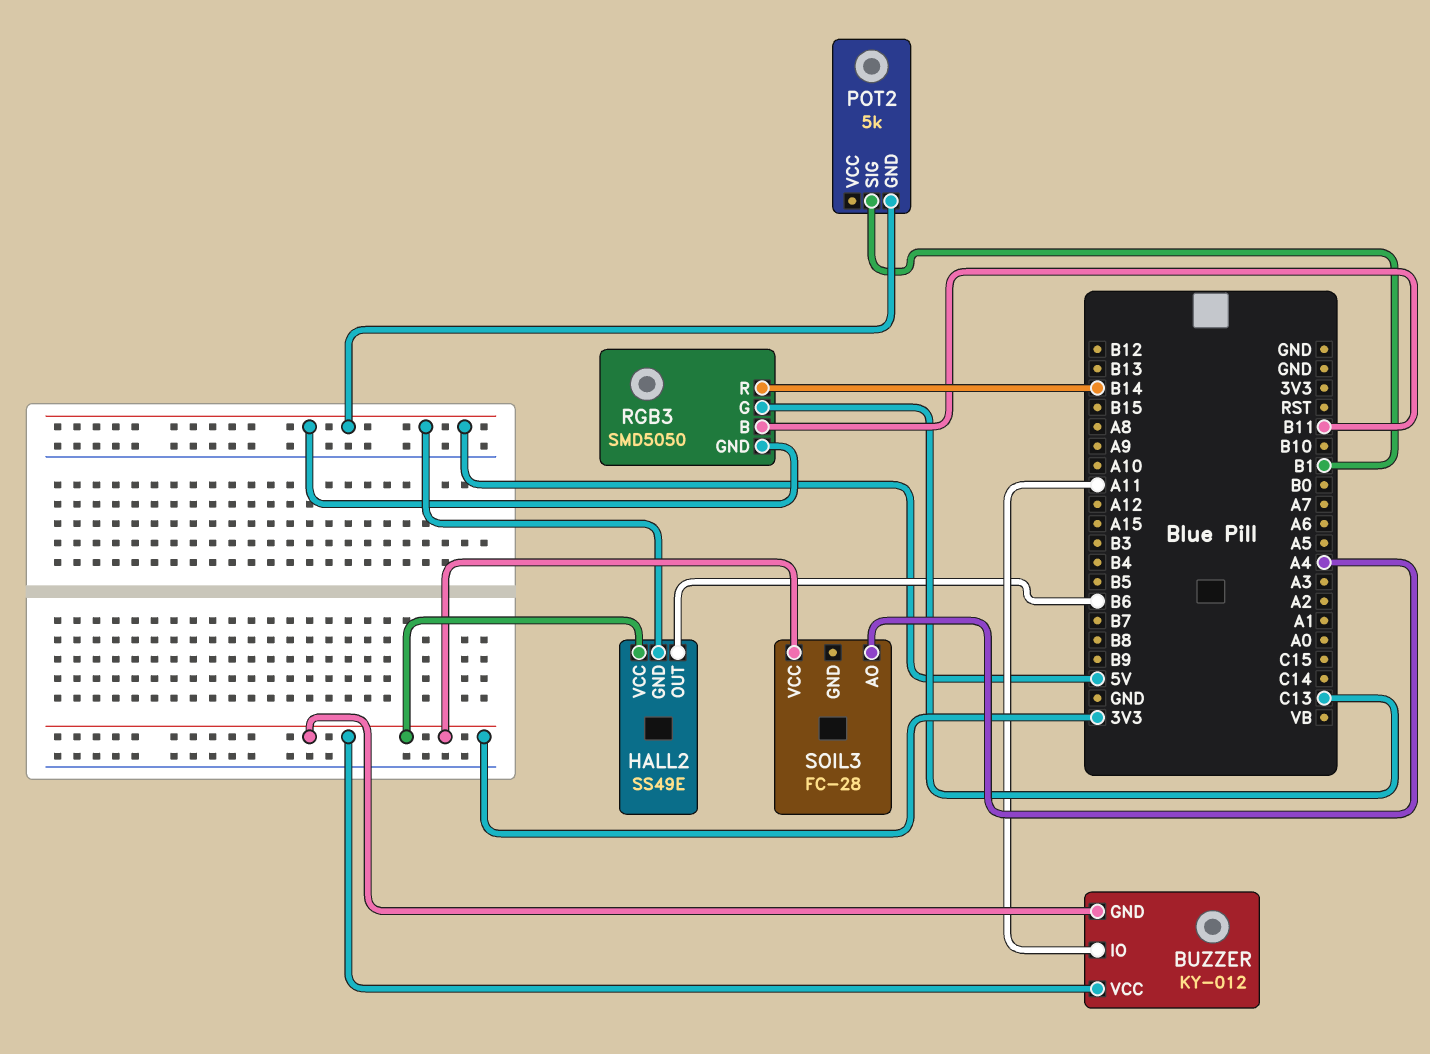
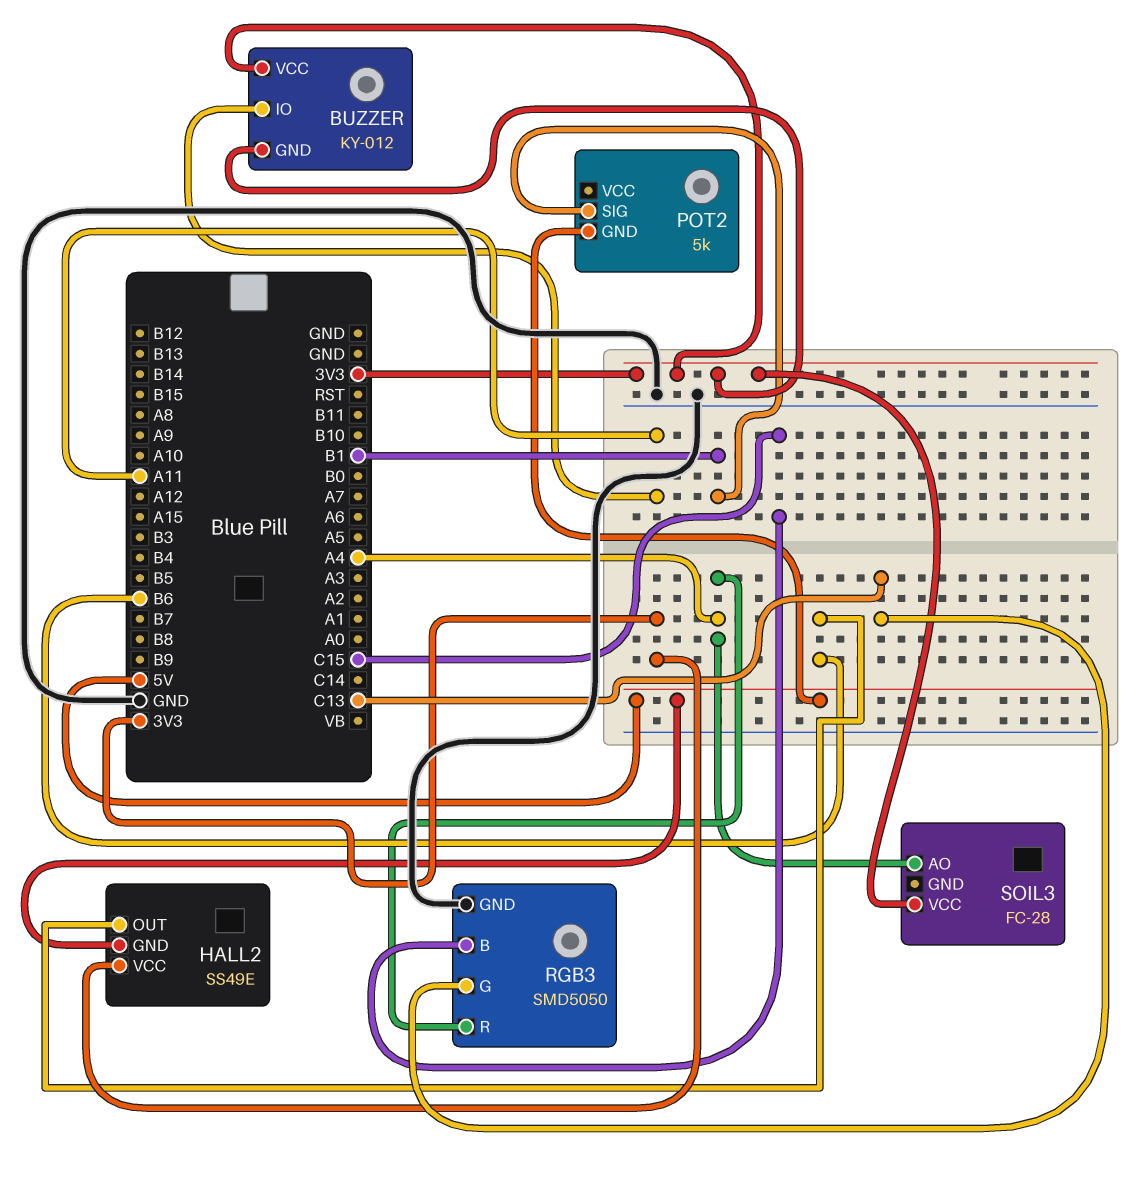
RGB3 pin B: B11 -> C15
RGB3 pin GND: 5V -> GND
RGB3 pin R: B14 -> A4

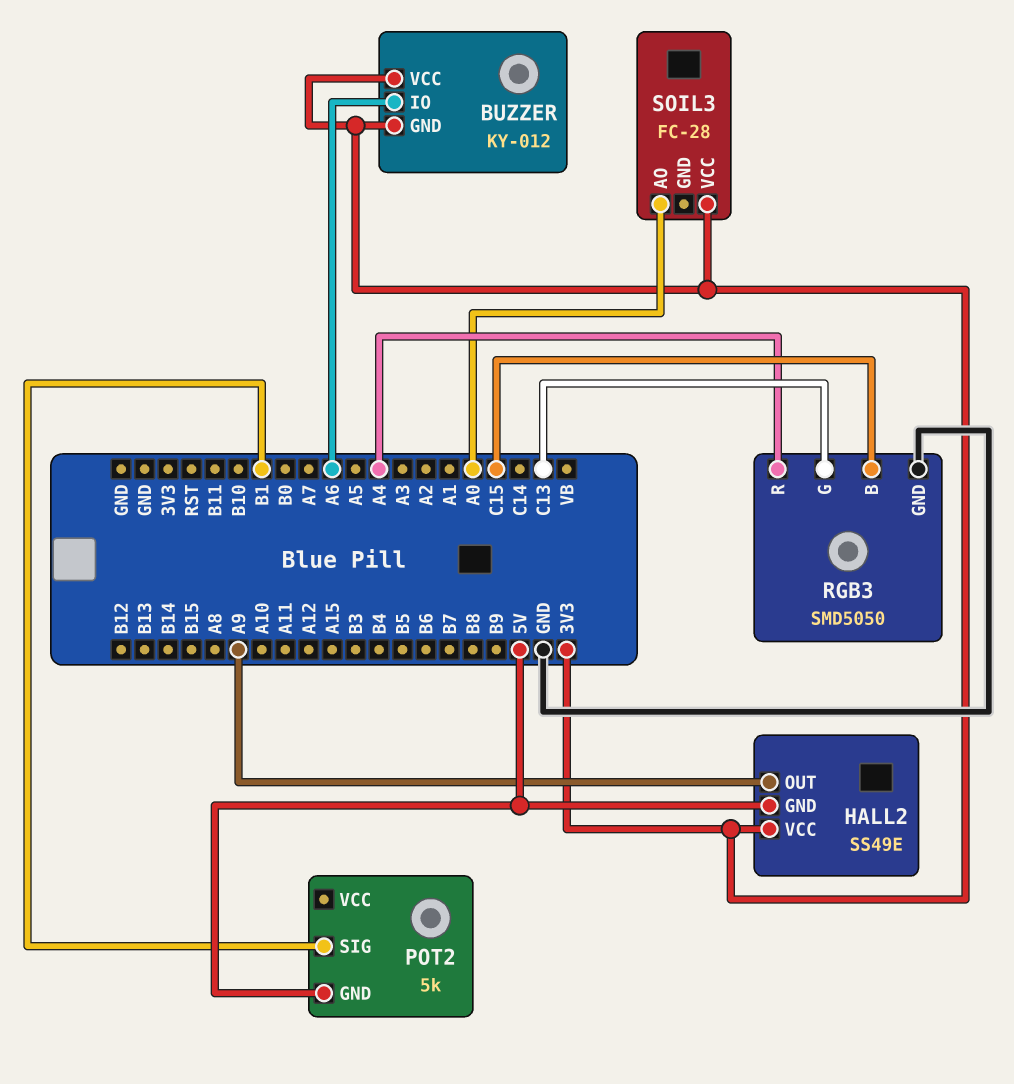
BUZZER pin IO: A11 -> A6
HALL2 pin OUT: B6 -> A9
SOIL3 pin AO: A4 -> A0

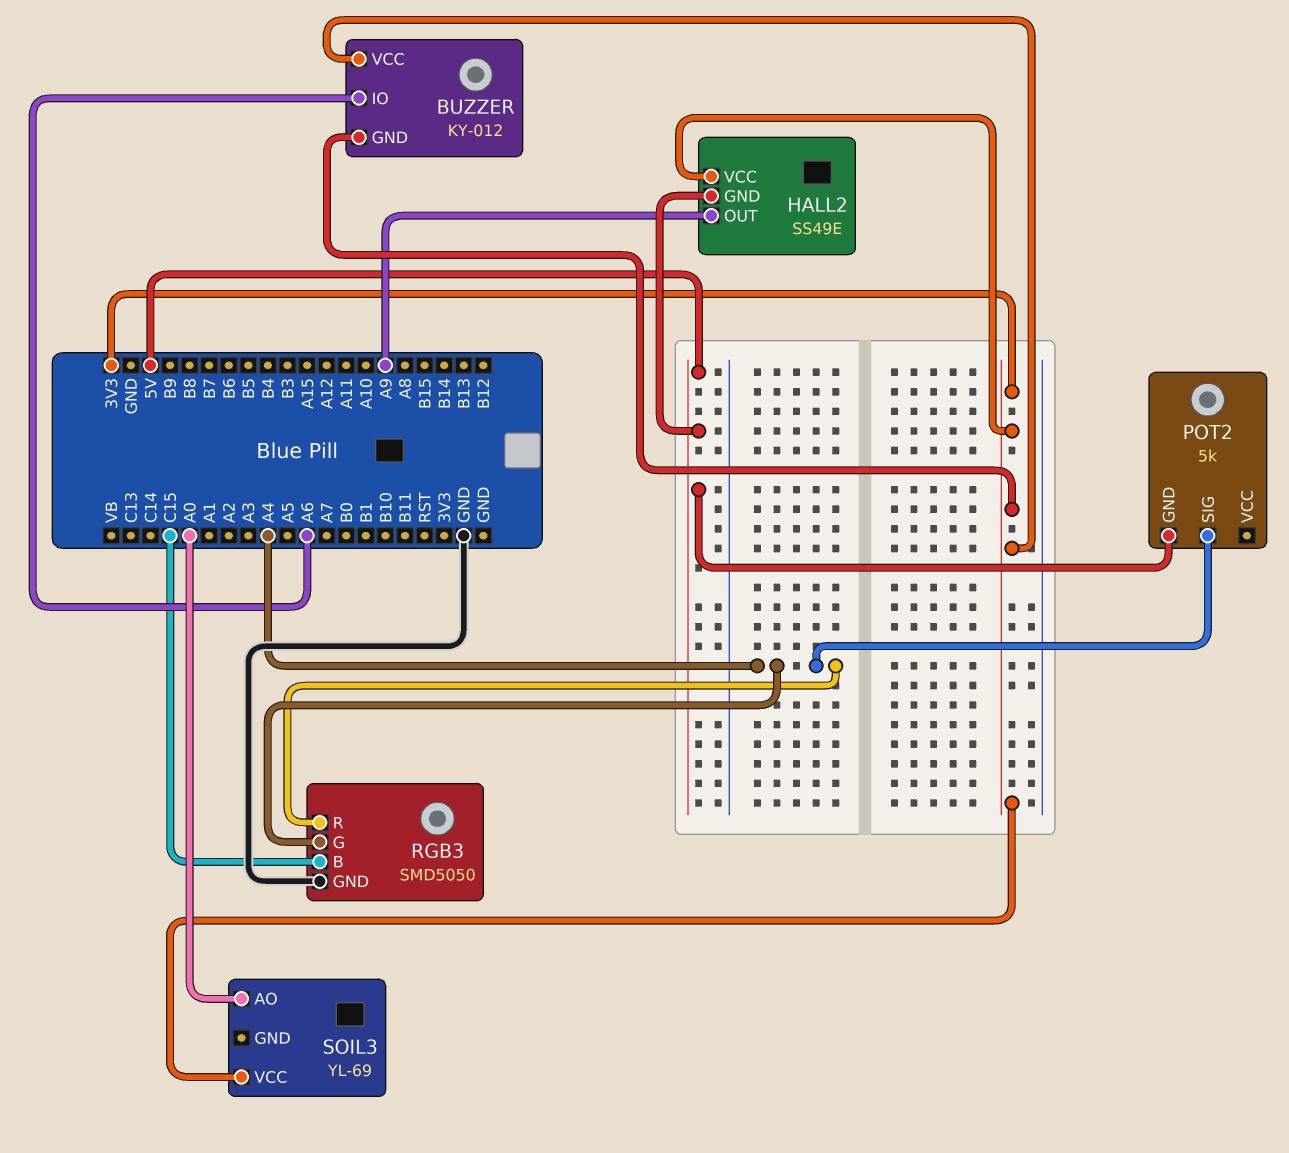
POT2 pin SIG: B1 -> A4
RGB3 pin G: C13 -> A4
SOIL3: FC-28 -> YL-69

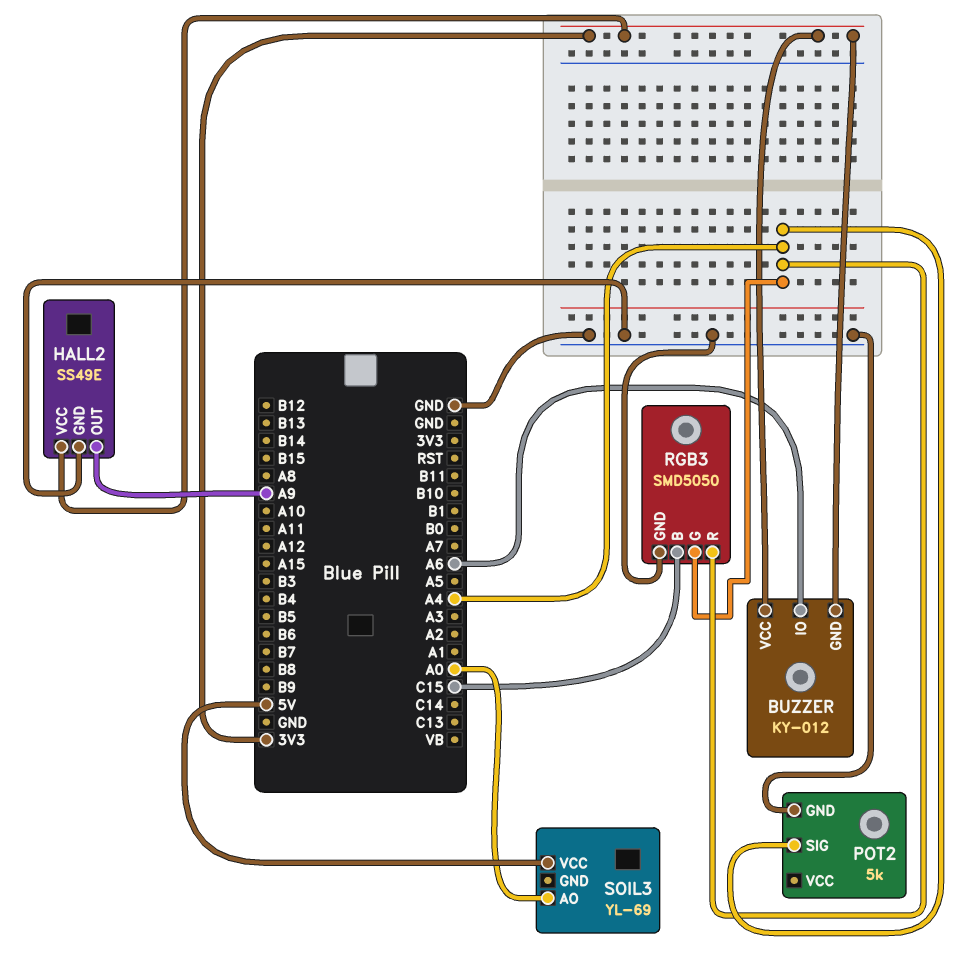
HALL2 pin GND: 5V -> GND
POT2 pin GND: 5V -> GND
SOIL3 pin VCC: 3V3 -> 5V

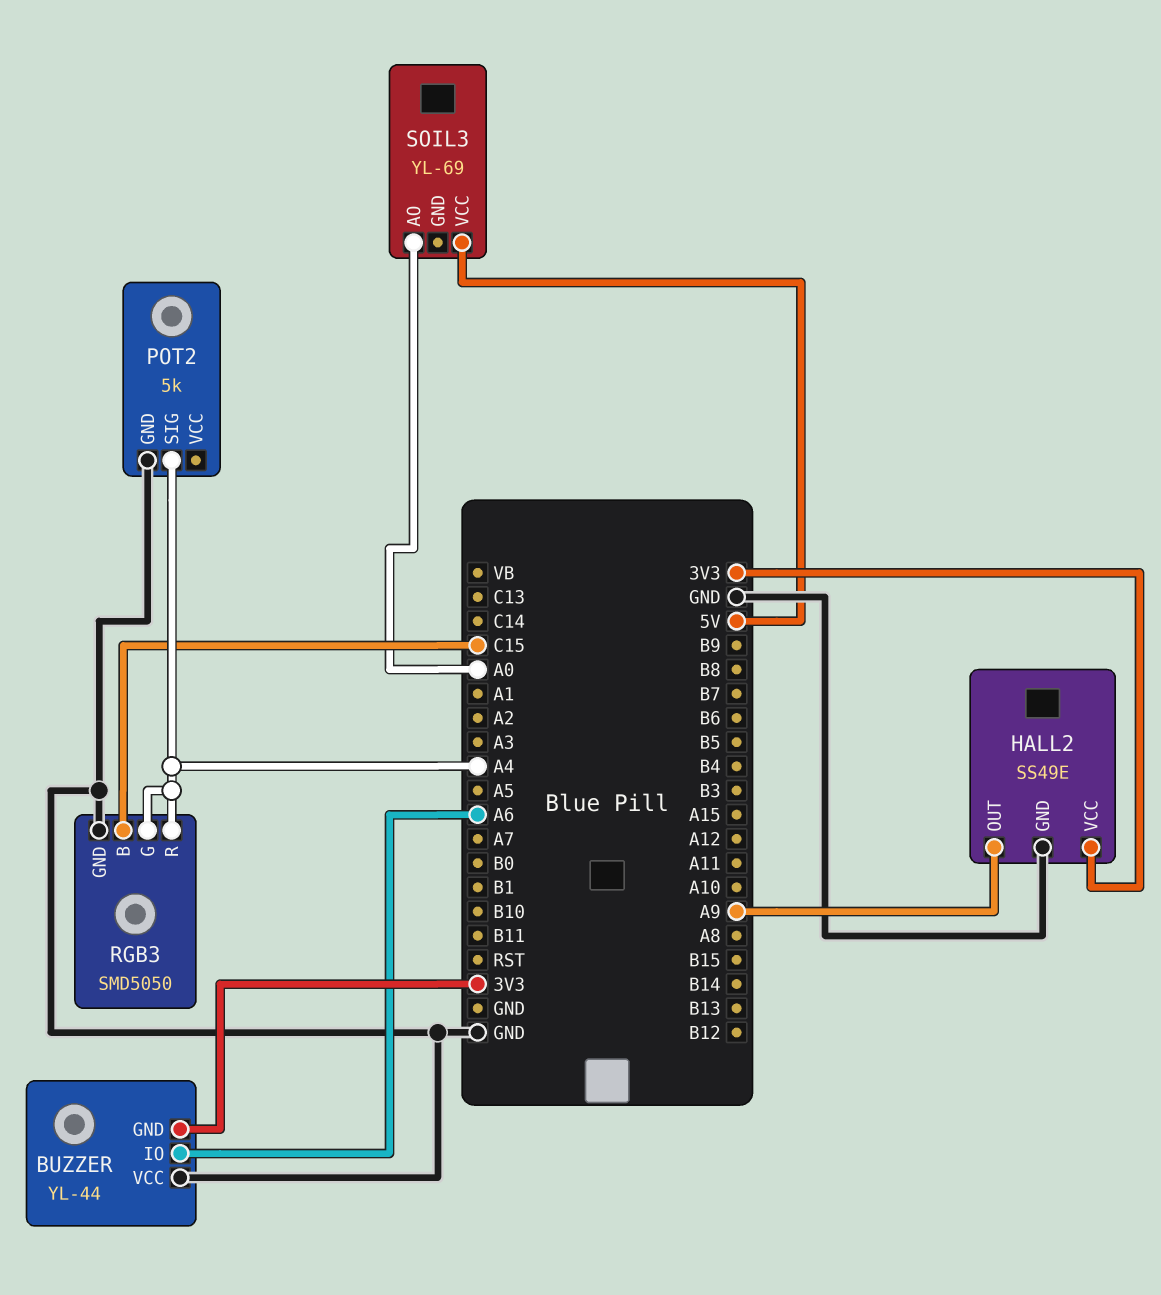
BUZZER: KY-012 -> YL-44
BUZZER pin VCC: 3V3 -> GND

